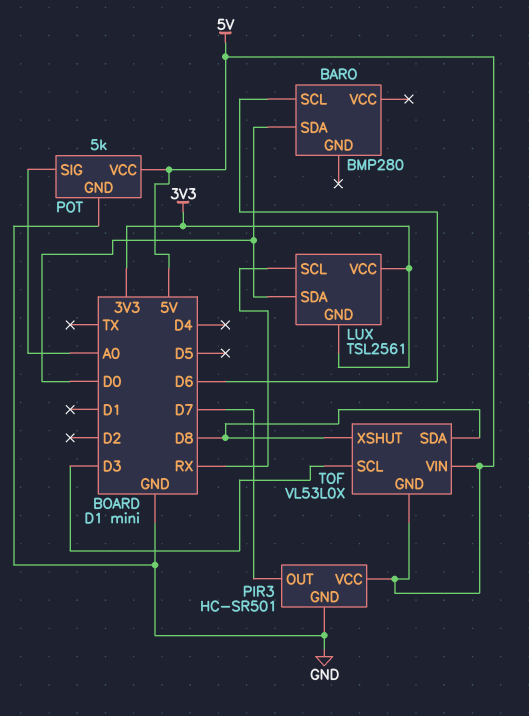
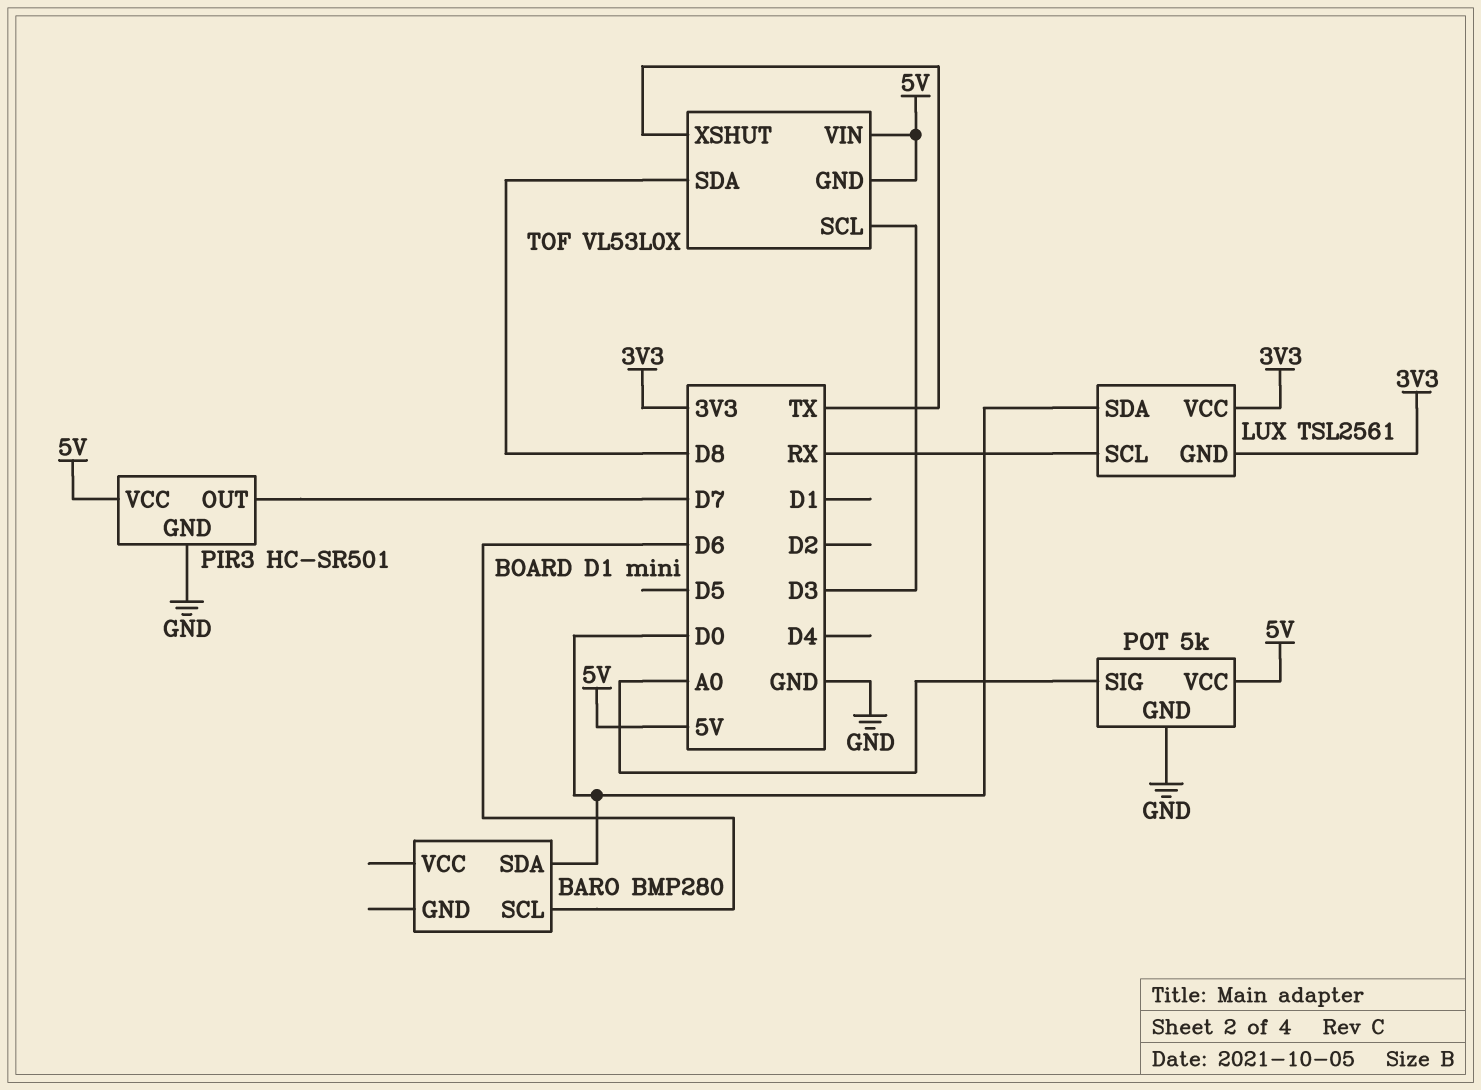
TOF pin XSHUT: D8 -> TX

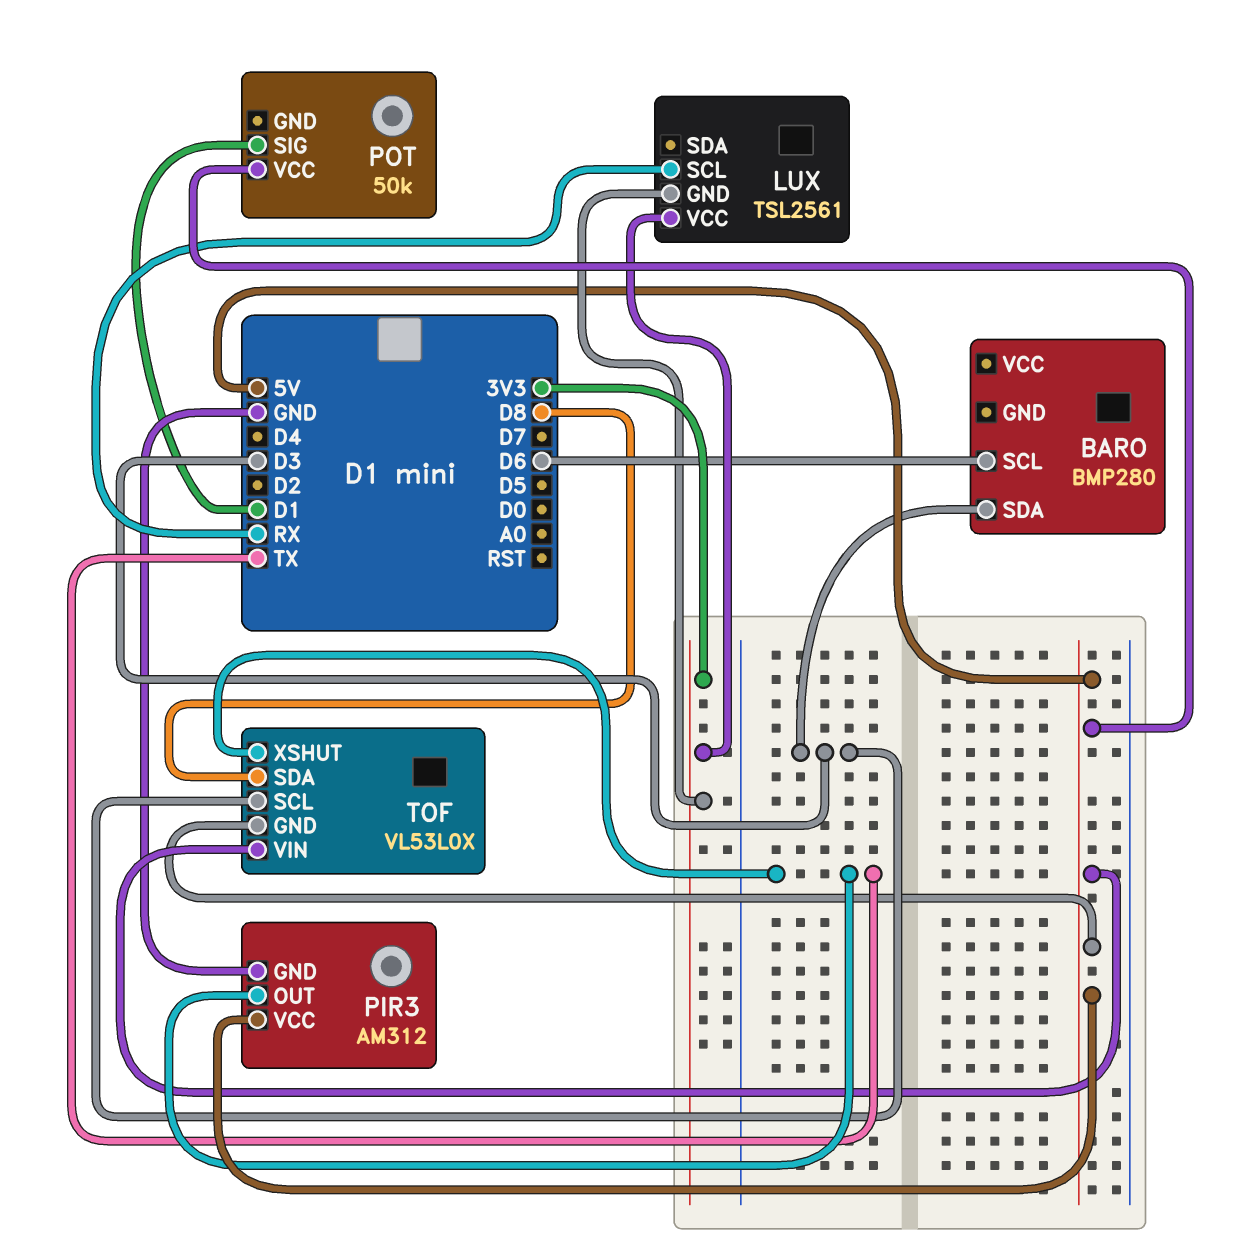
BARO pin SDA: D0 -> D3
LUX pin SDA: D0 -> none
PIR3: HC-SR501 -> AM312
PIR3 pin OUT: D7 -> TX
POT: 5k -> 50k
POT pin GND: GND -> none
POT pin SIG: A0 -> D1

